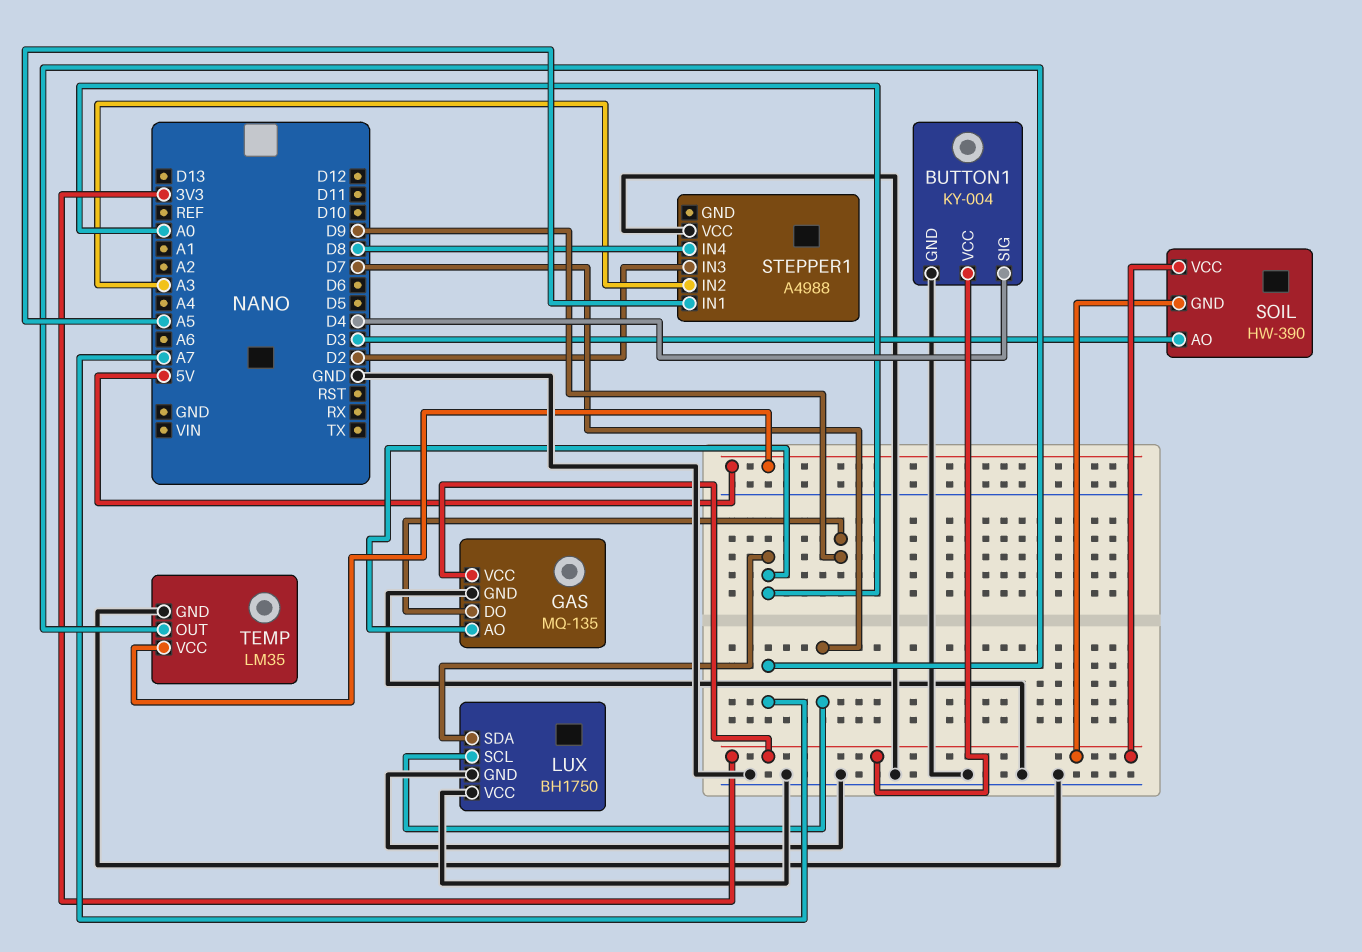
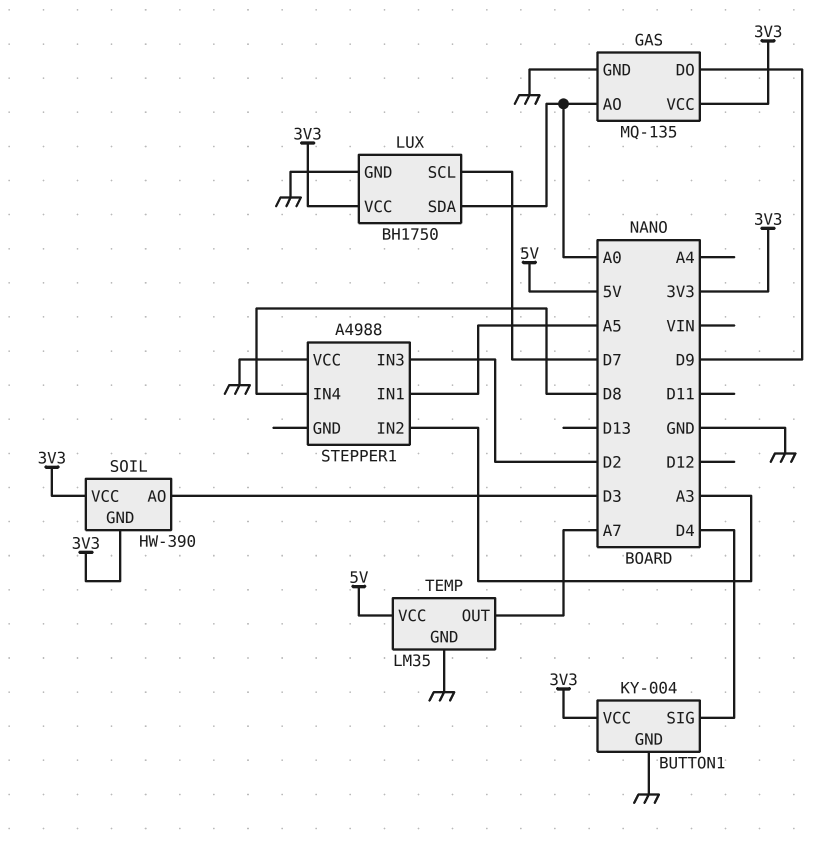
LUX pin VCC: GND -> 3V3

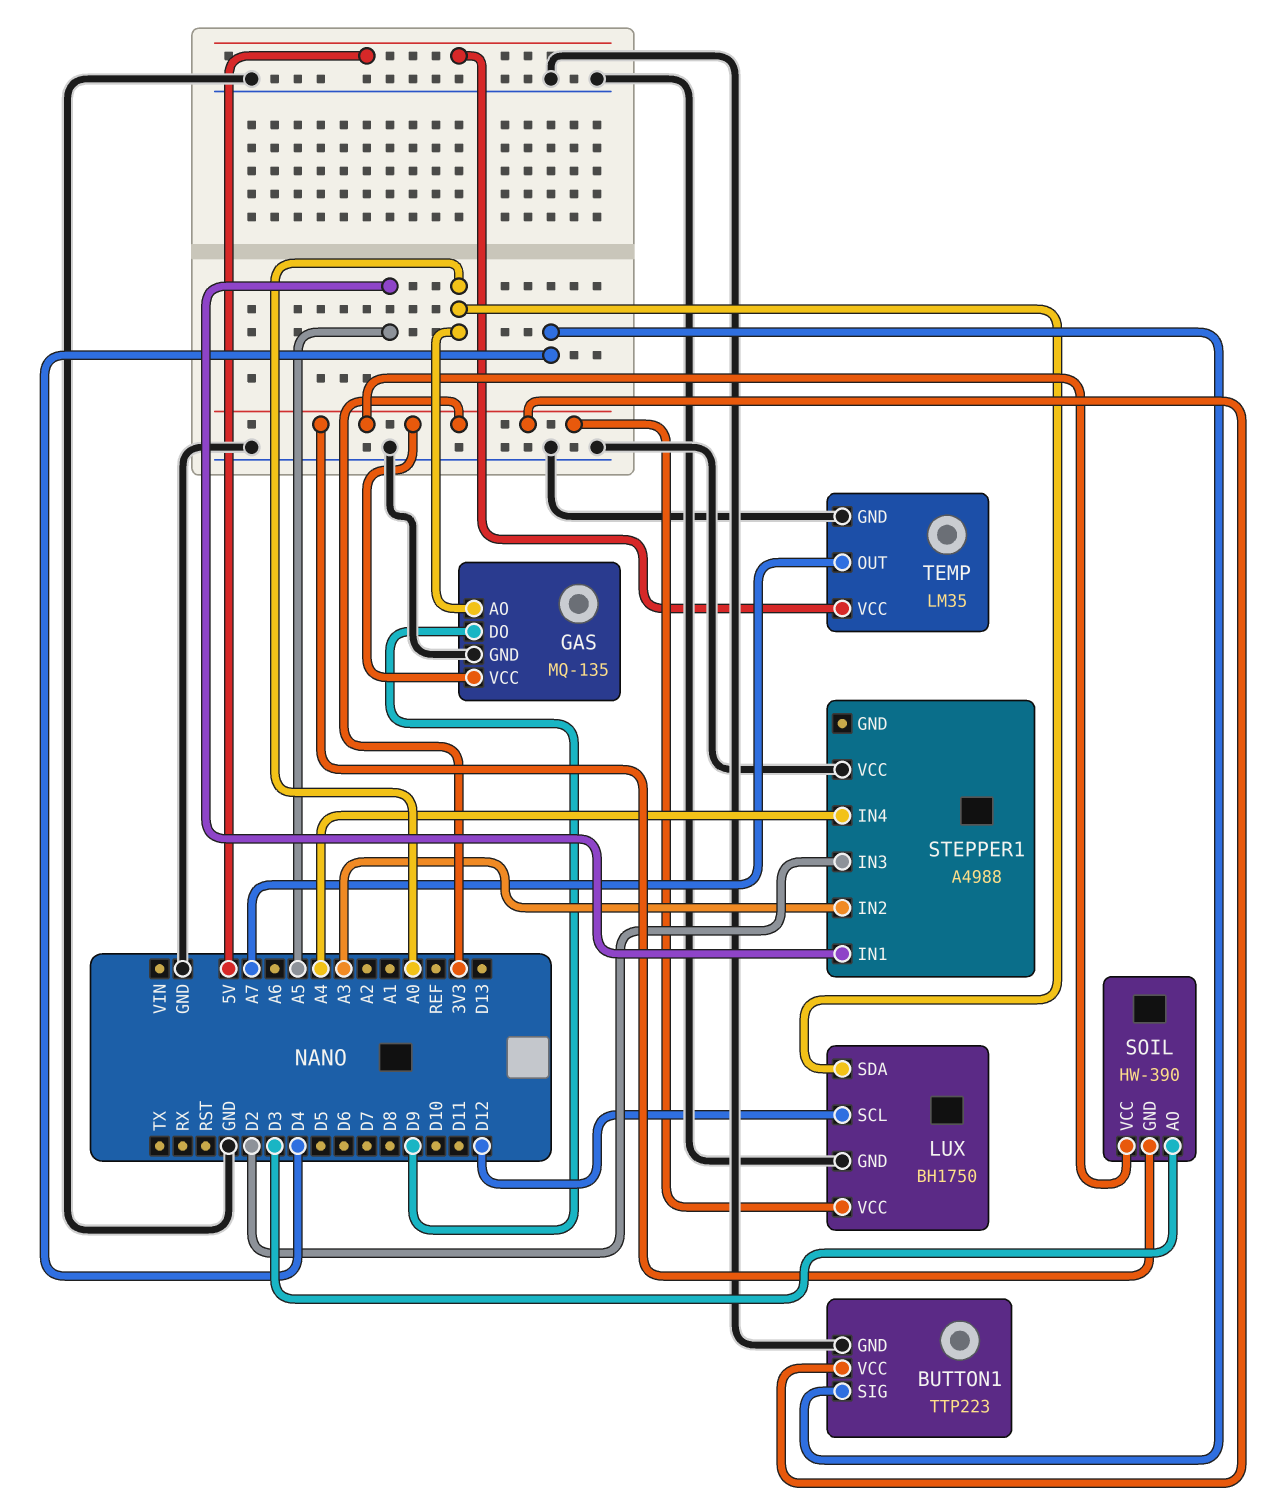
BUTTON1: KY-004 -> TTP223
LUX pin SCL: D7 -> D12
STEPPER1 pin IN4: D8 -> A4

